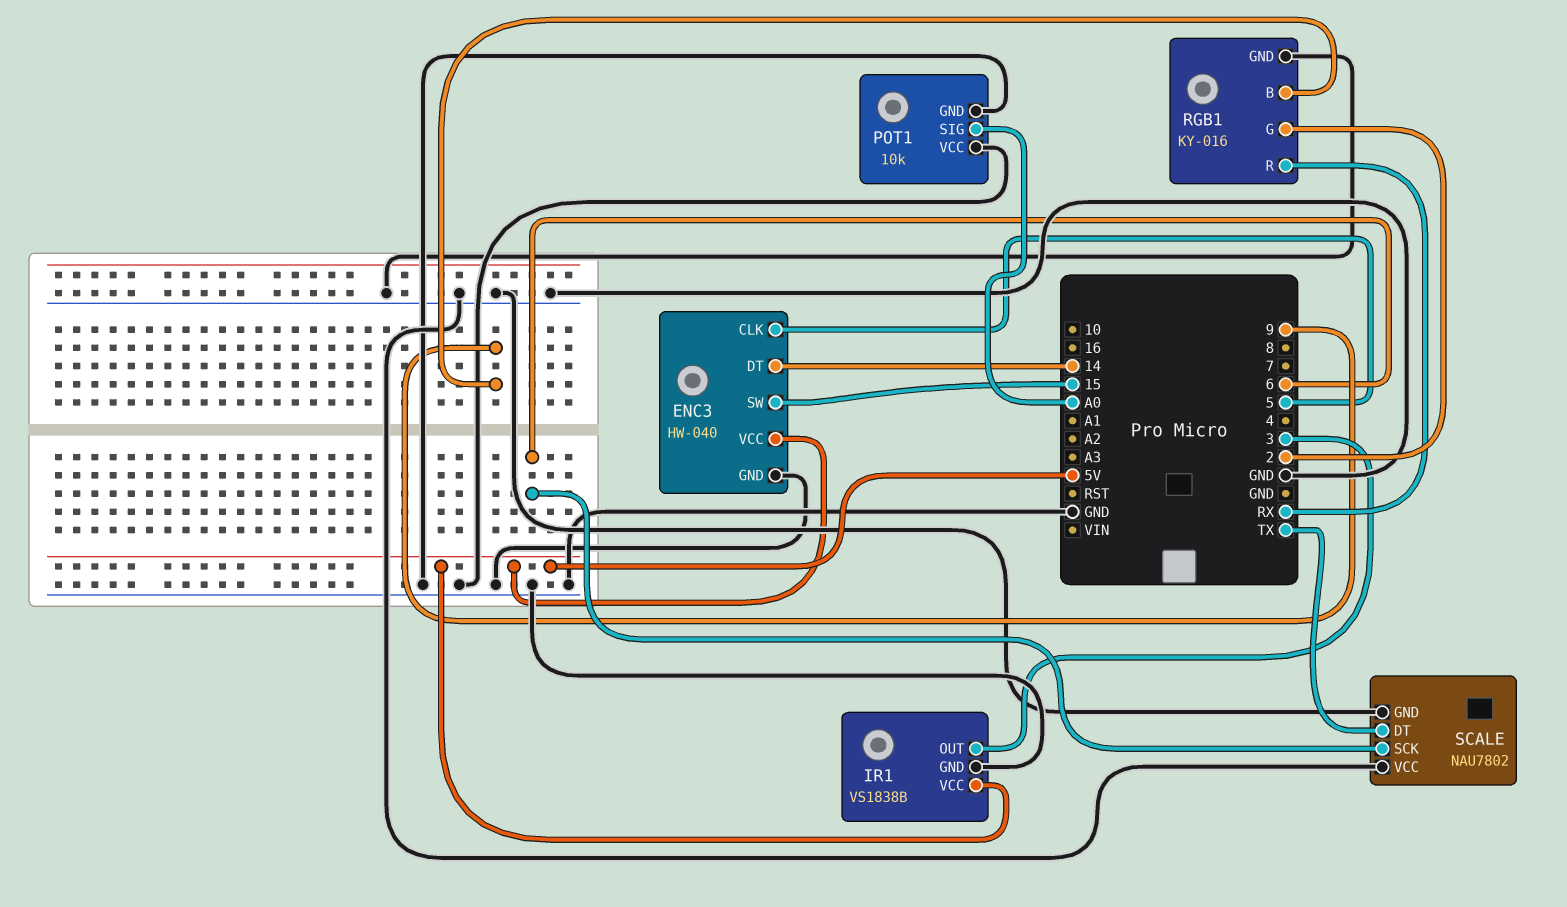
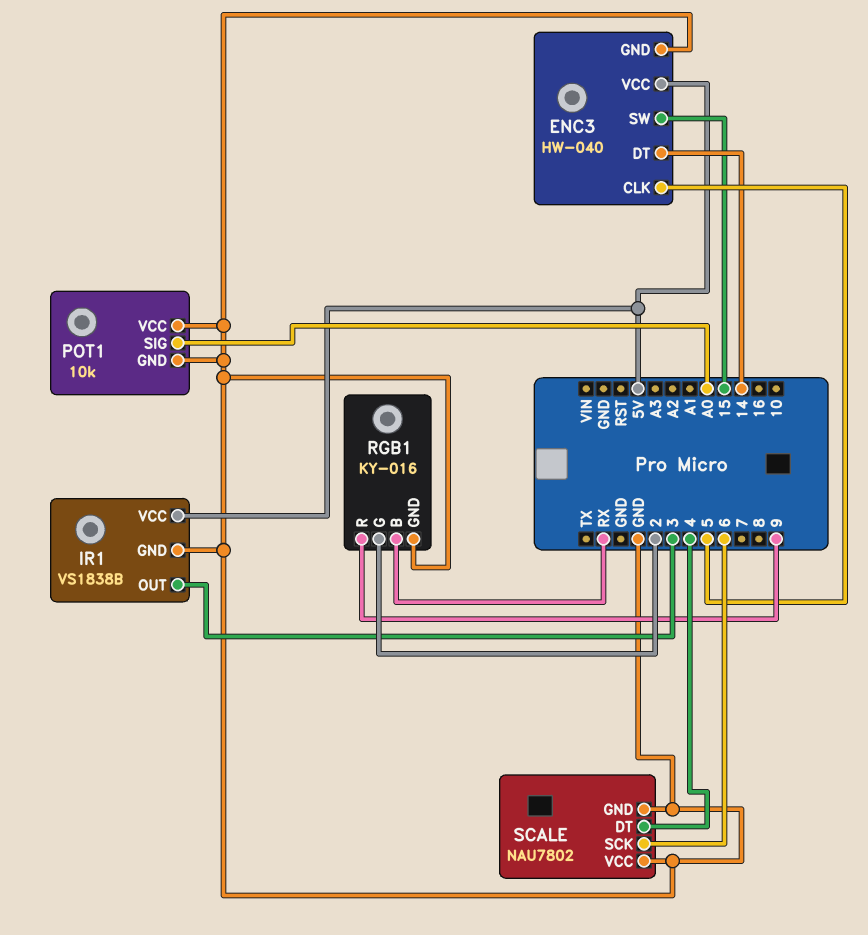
RGB1 pin B: 9 -> RX
RGB1 pin R: RX -> 9
SCALE pin DT: TX -> 4

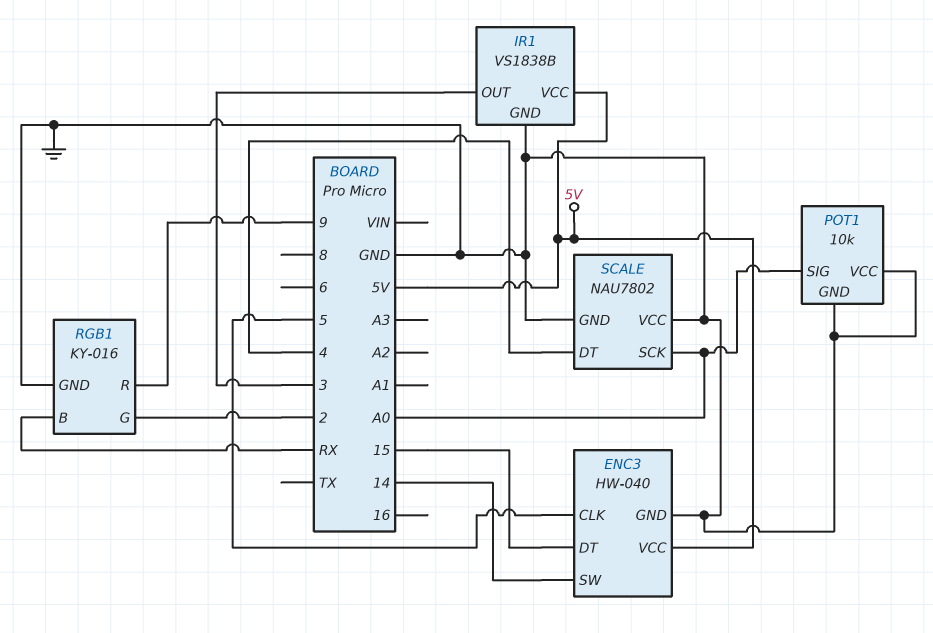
ENC3 pin DT: 14 -> 15
ENC3 pin SW: 15 -> 14
SCALE pin SCK: 6 -> A0

